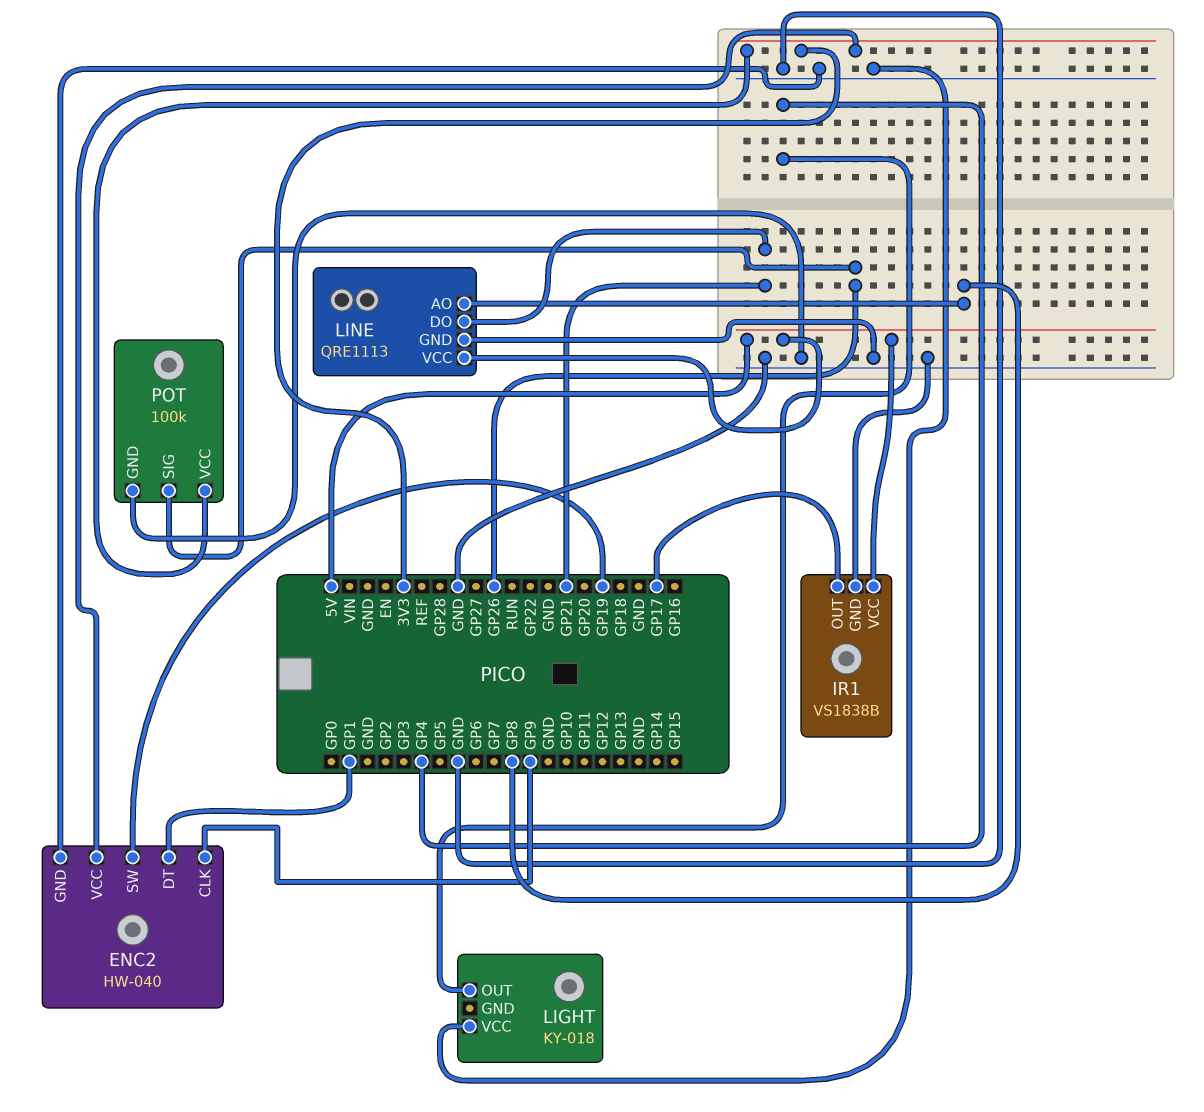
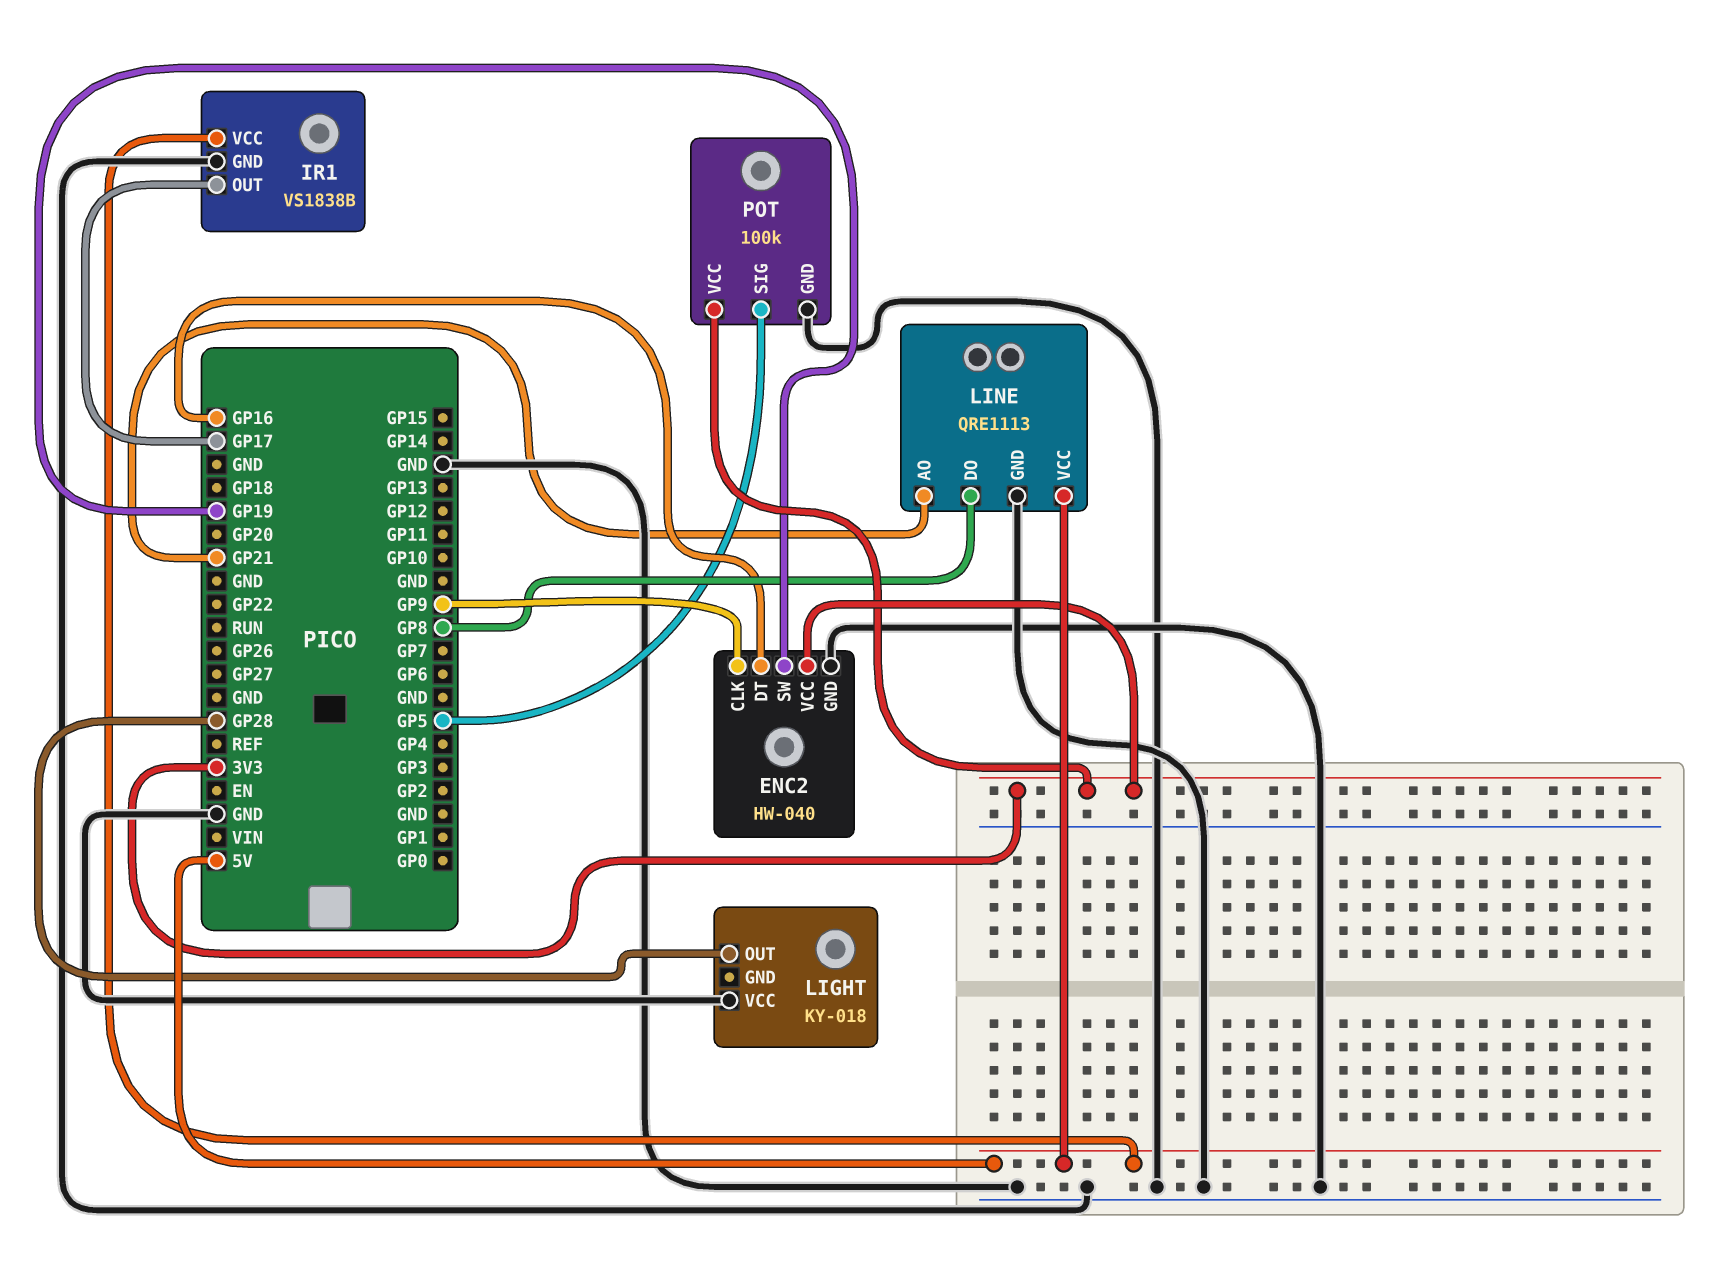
ENC2 pin DT: GP1 -> GP16
LIGHT pin OUT: GP4 -> GP28
LINE pin AO: GP8 -> GP21
LINE pin DO: GP21 -> GP8
POT pin SIG: GP26 -> GP5

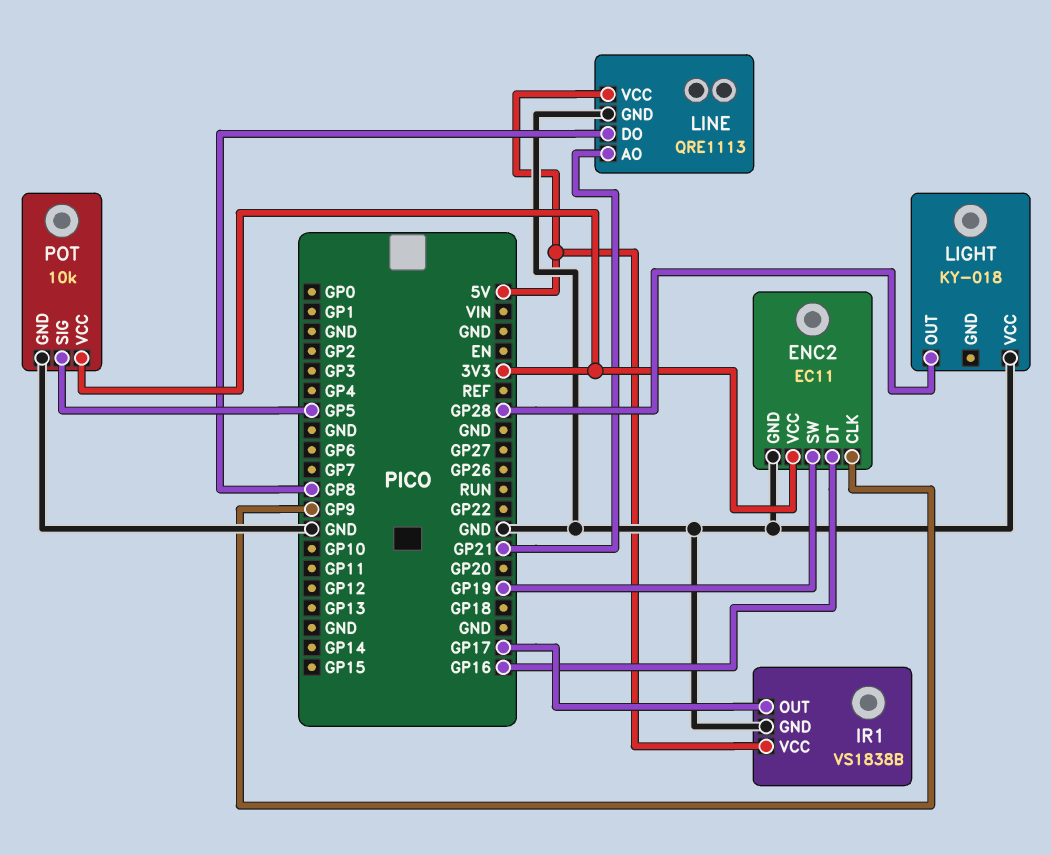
ENC2: HW-040 -> EC11
POT: 100k -> 10k

